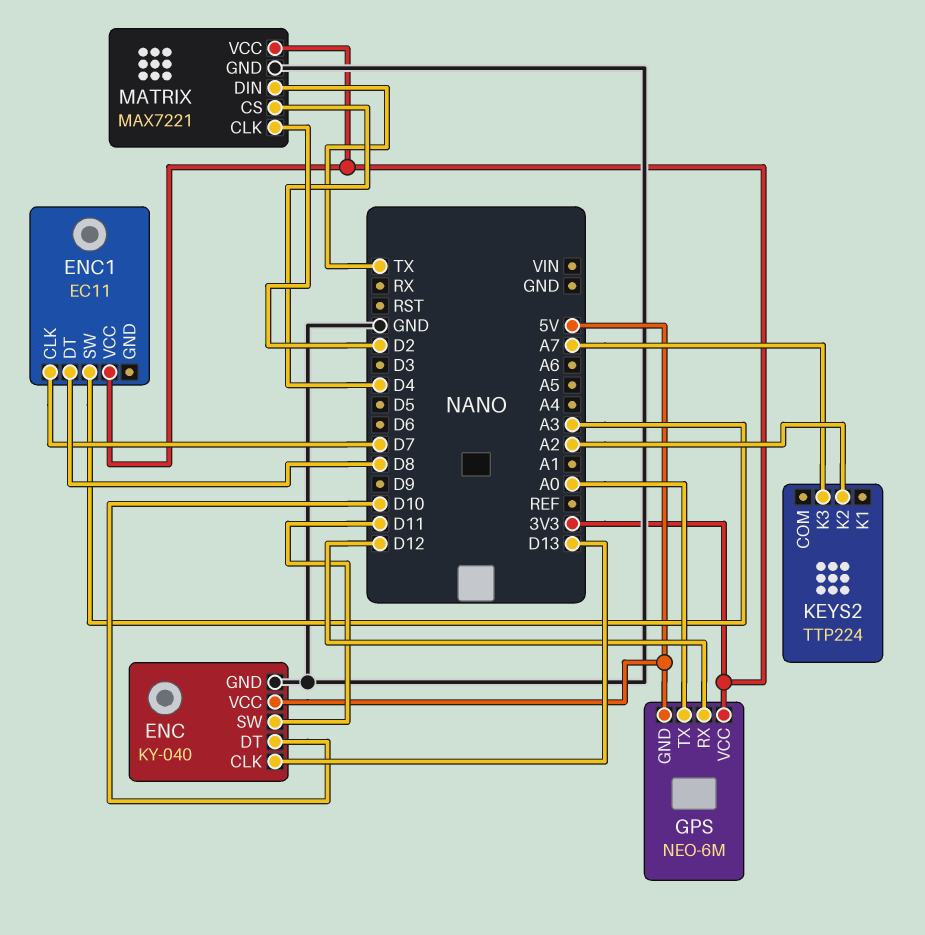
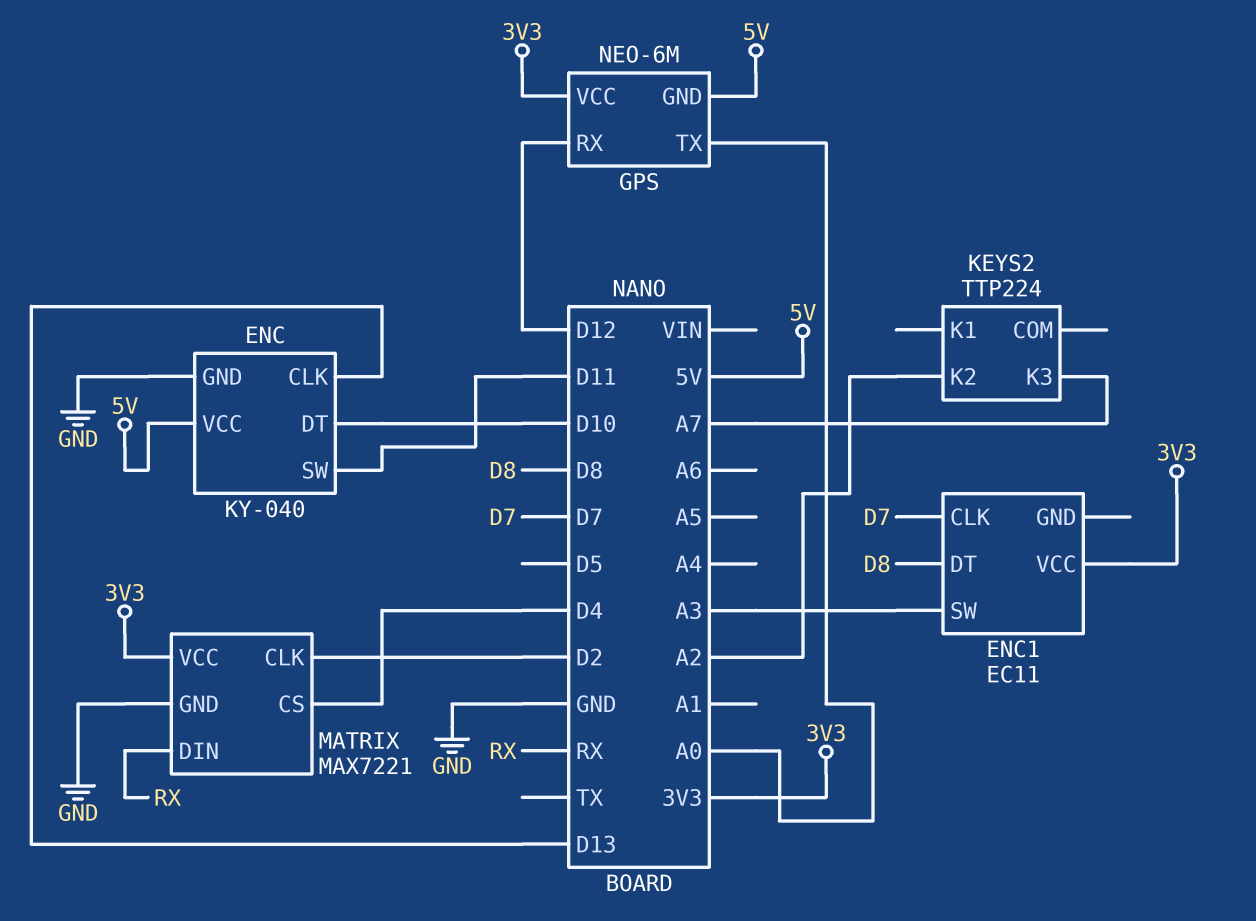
MATRIX pin DIN: TX -> RX

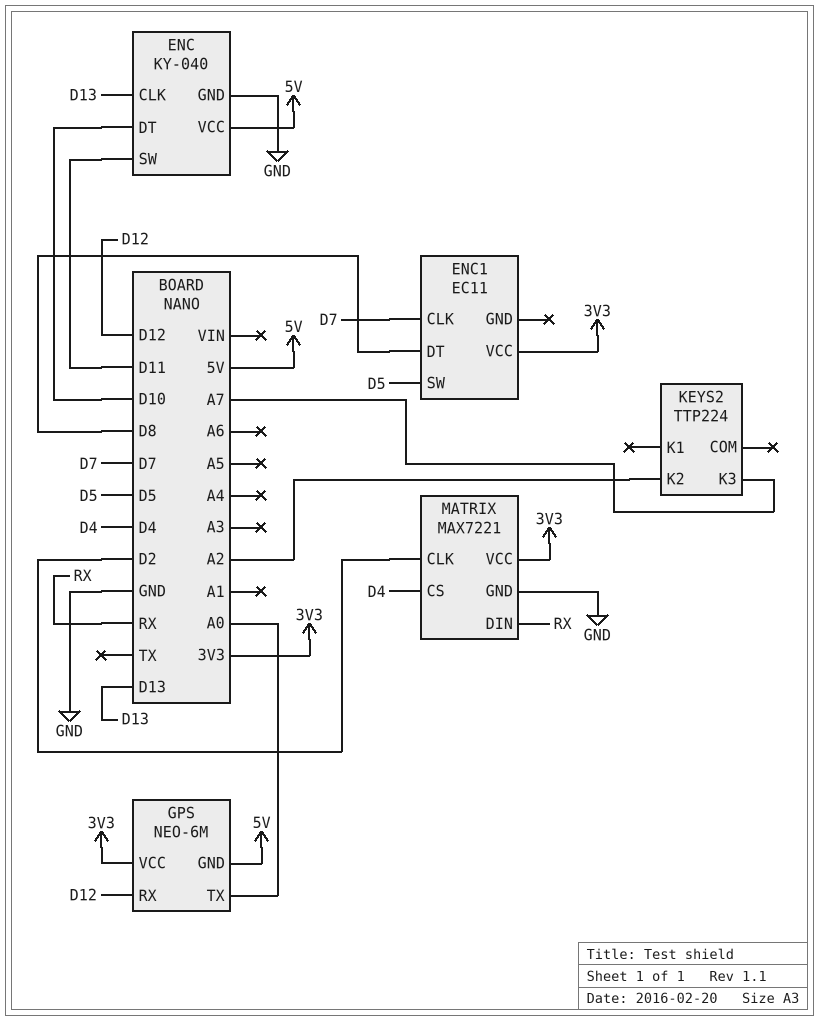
ENC1 pin SW: A3 -> D5

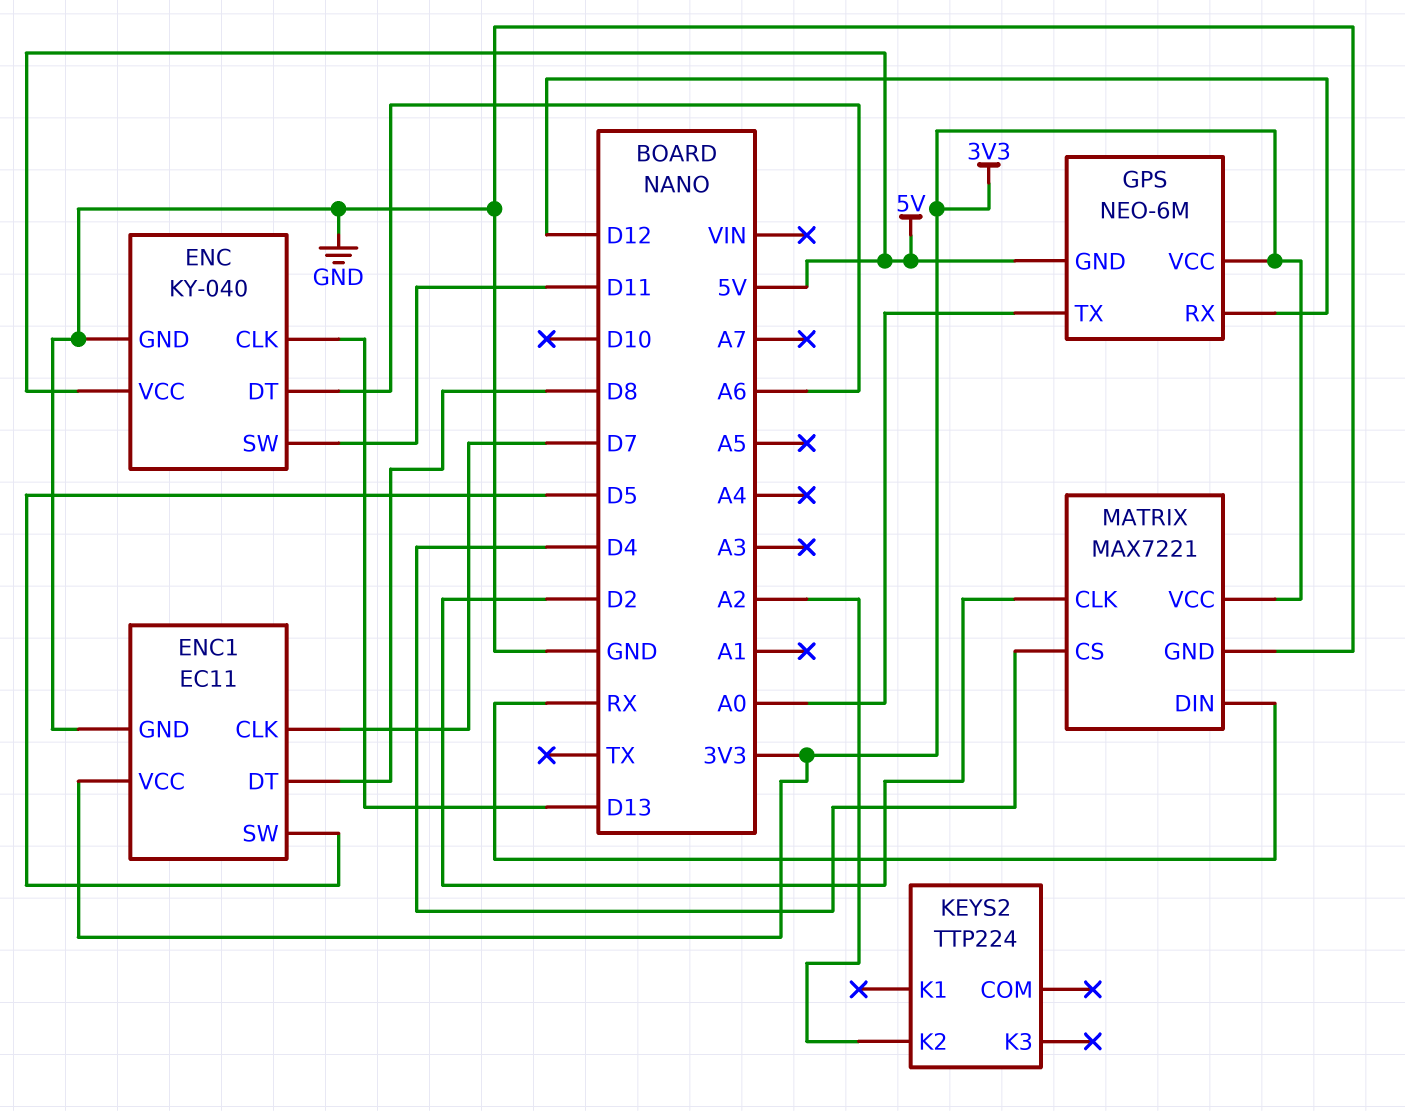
ENC pin DT: D10 -> A6
ENC1 pin GND: none -> GND
KEYS2 pin K3: A7 -> none

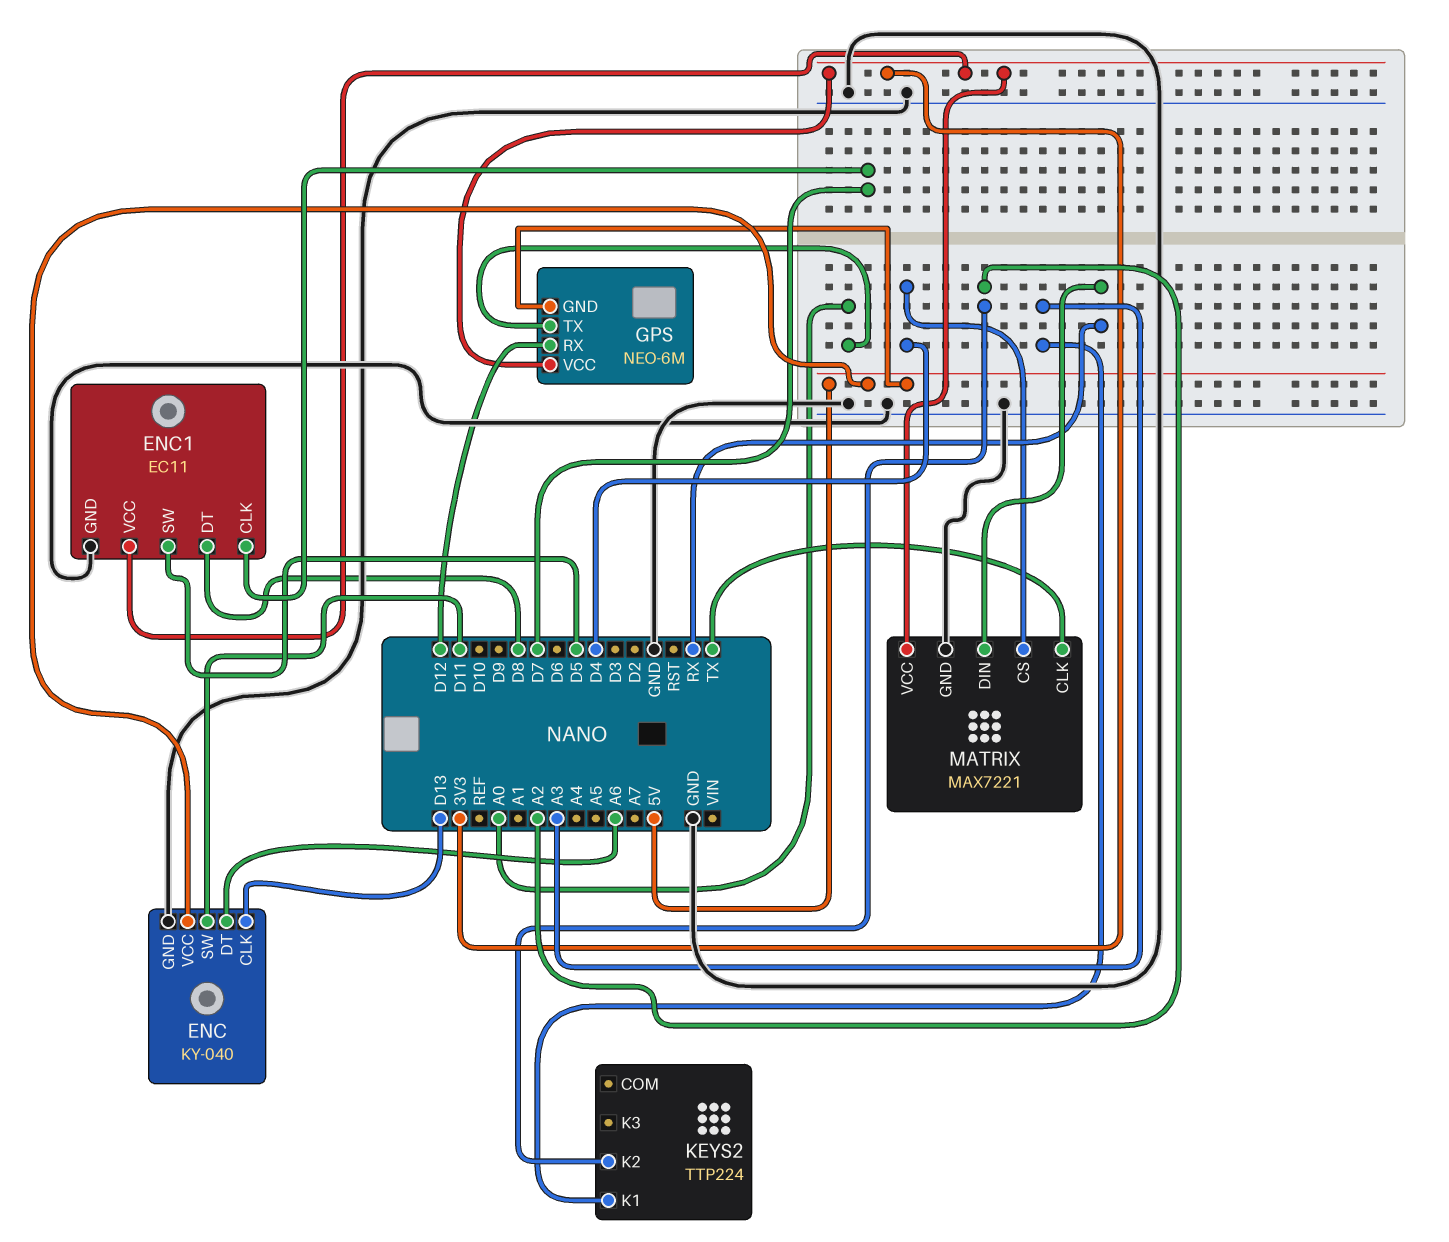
KEYS2 pin K1: none -> A3
MATRIX pin CLK: D2 -> TX

